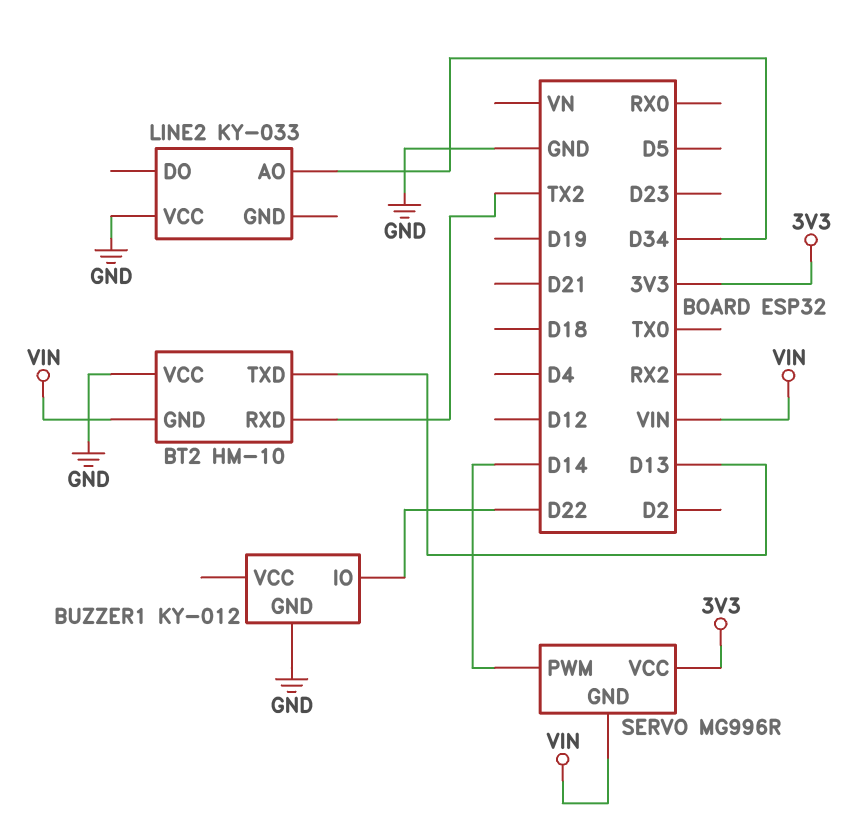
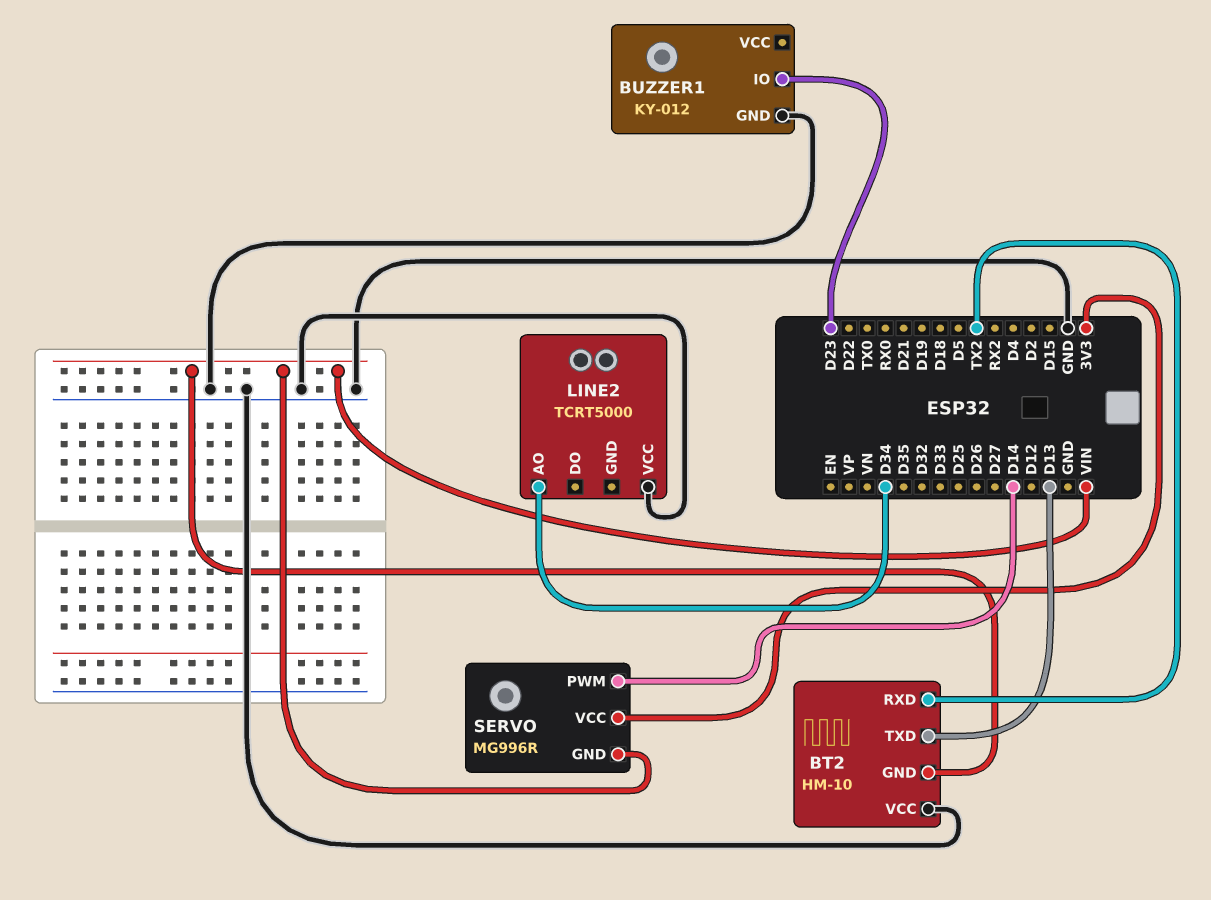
BUZZER1 pin IO: D22 -> D23
LINE2: KY-033 -> TCRT5000

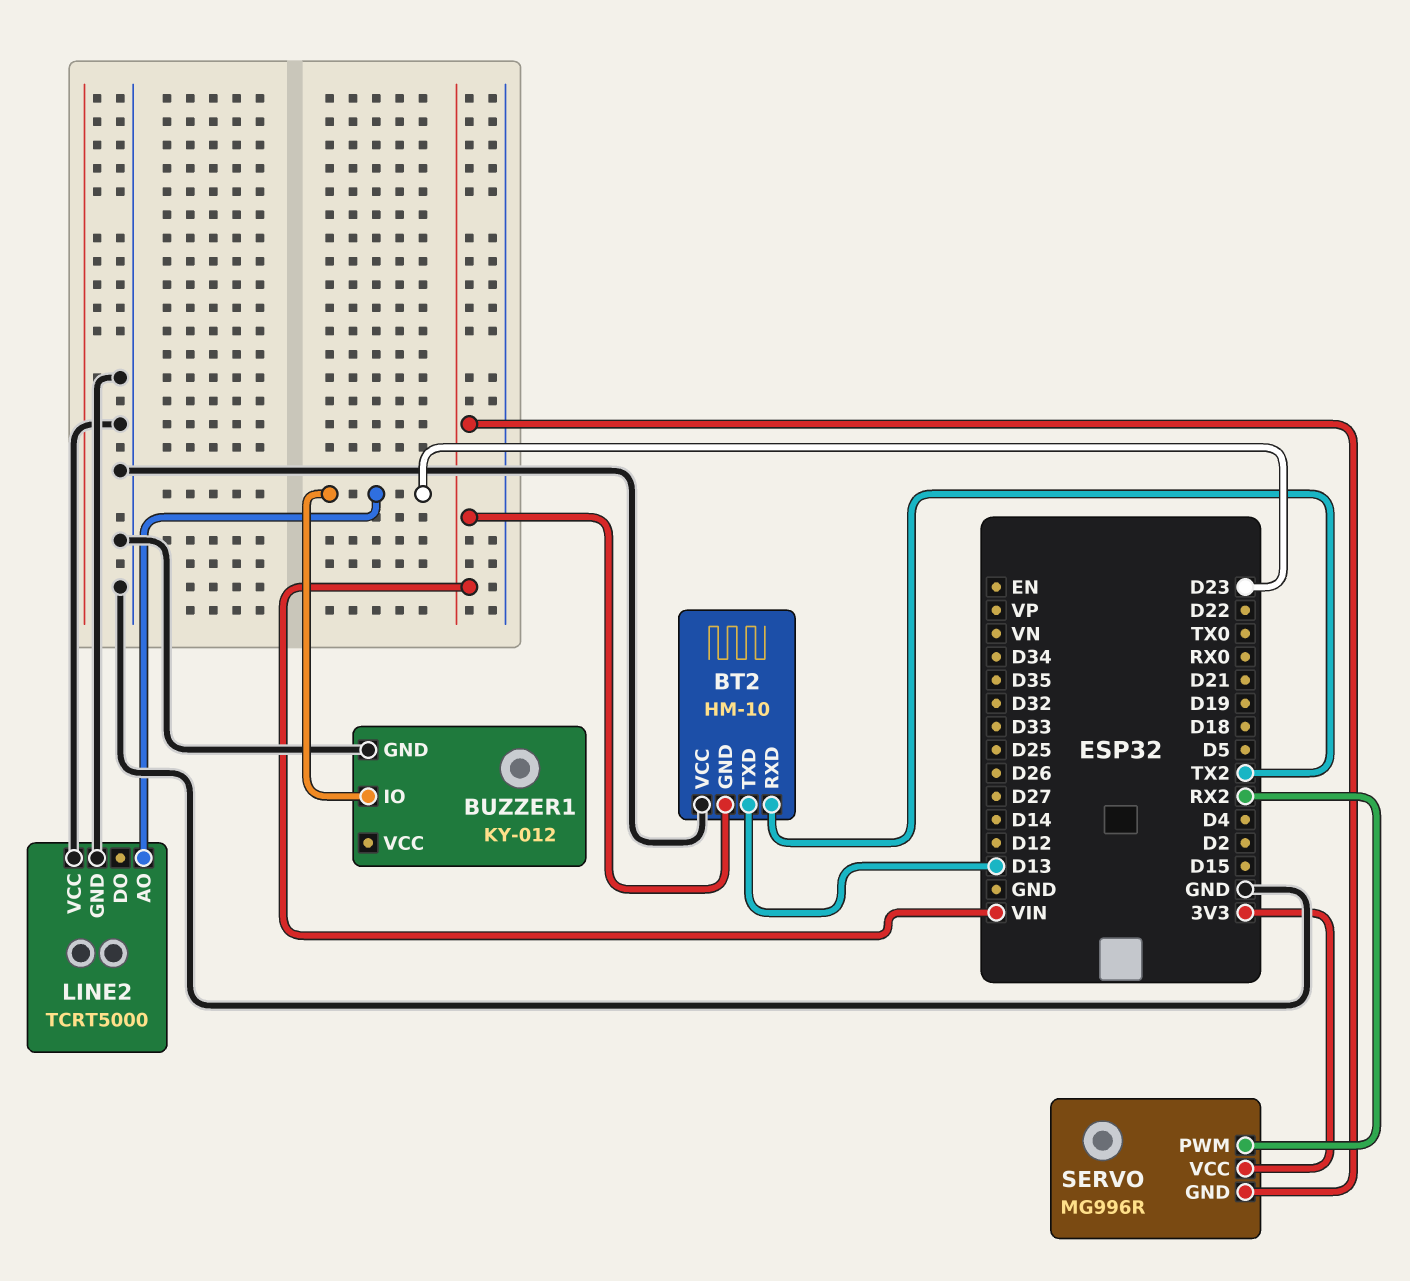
LINE2 pin AO: D34 -> D23
LINE2 pin GND: none -> GND
SERVO pin PWM: D14 -> RX2

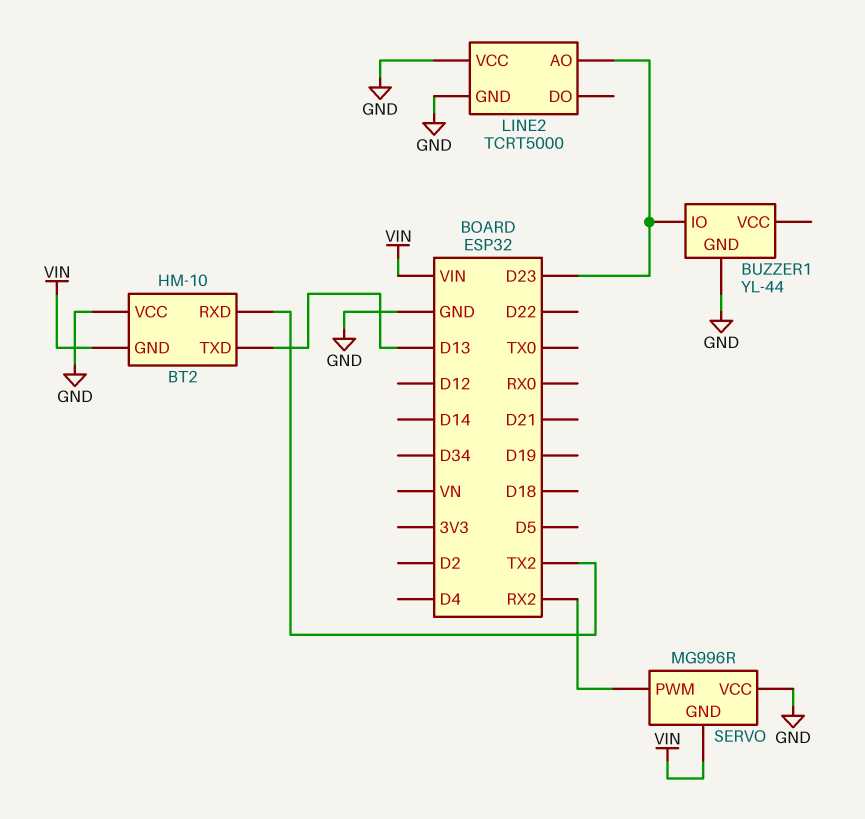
BUZZER1: KY-012 -> YL-44
SERVO pin VCC: 3V3 -> GND

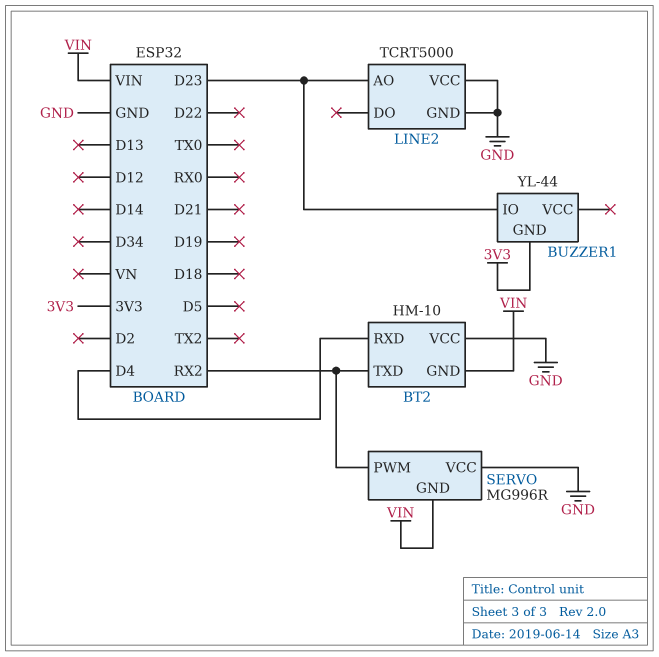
BT2 pin RXD: TX2 -> D4
BT2 pin TXD: D13 -> RX2
BUZZER1 pin GND: GND -> 3V3

